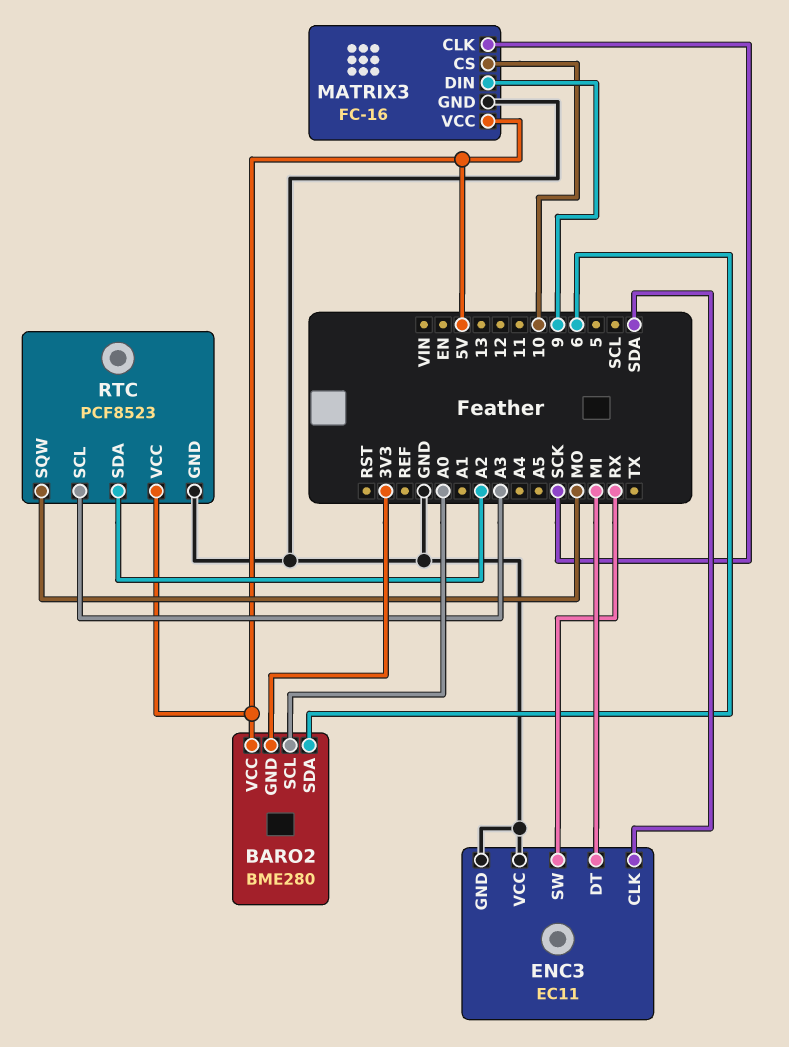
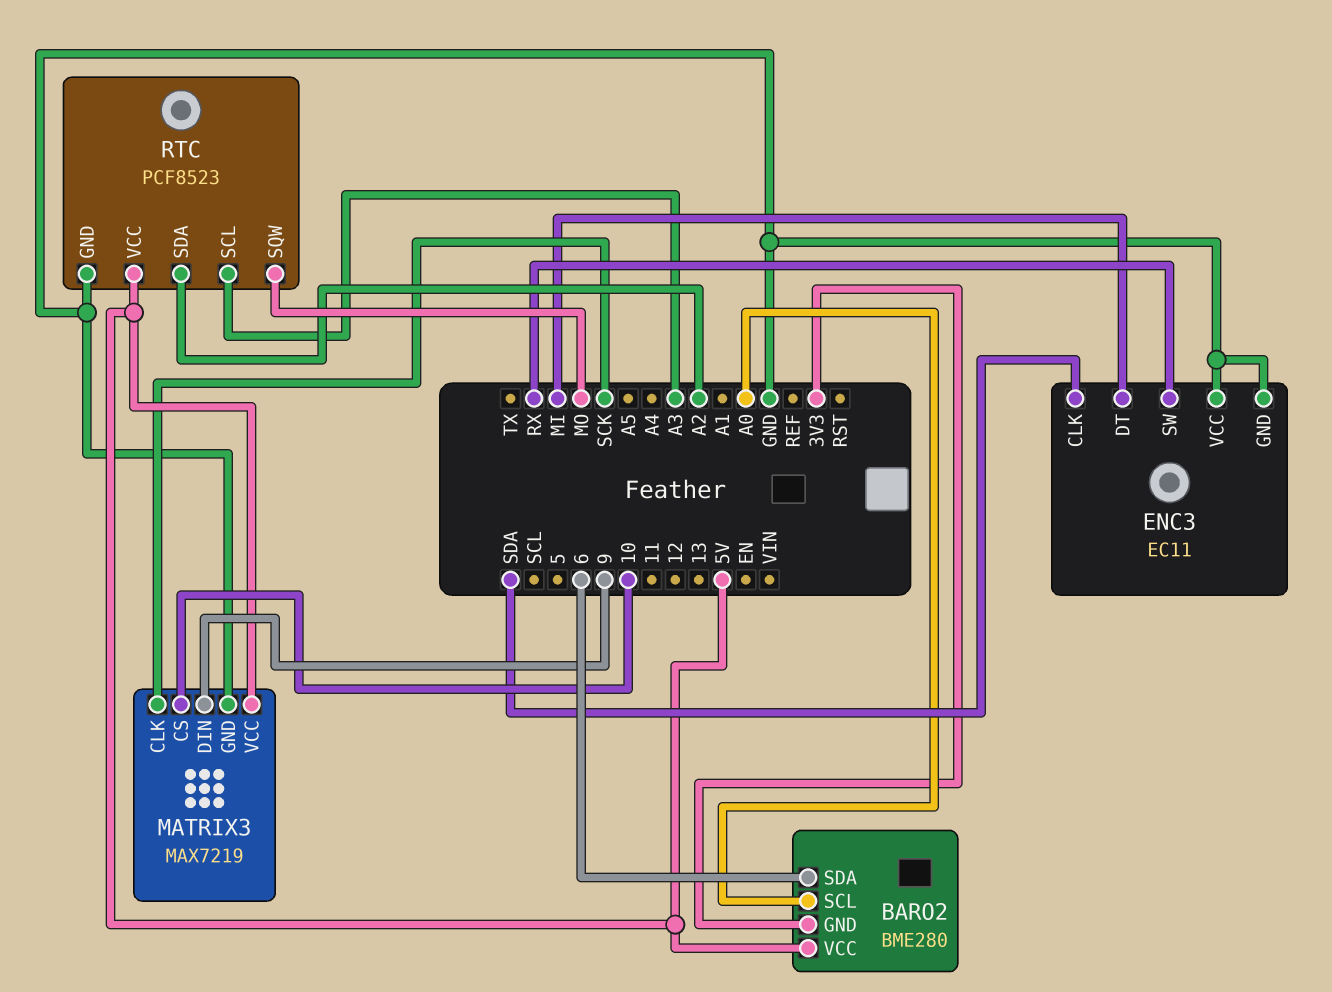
MATRIX3: FC-16 -> MAX7219

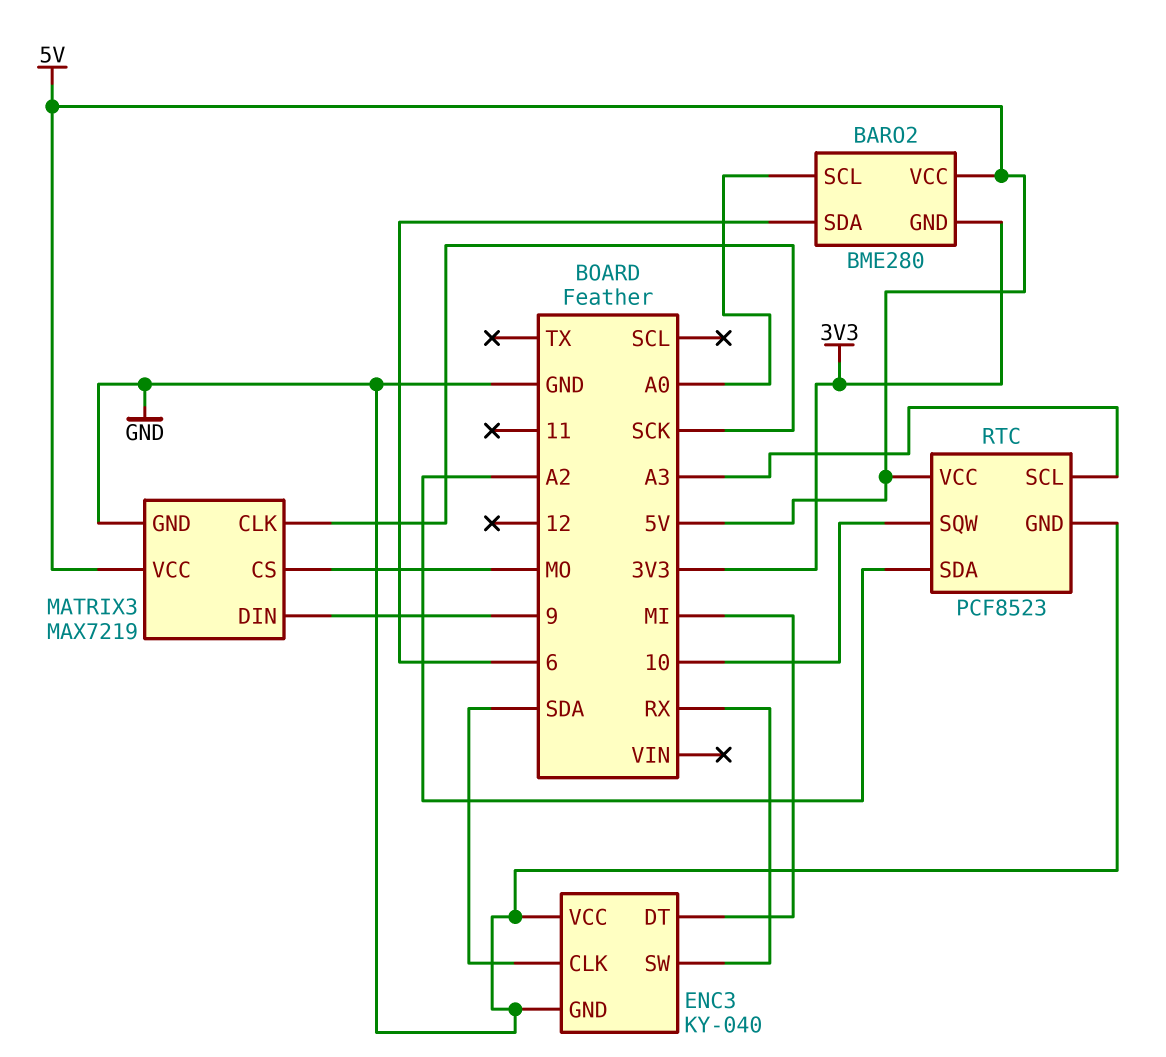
ENC3: EC11 -> KY-040
MATRIX3 pin CS: 10 -> MO
RTC pin SQW: MO -> 10

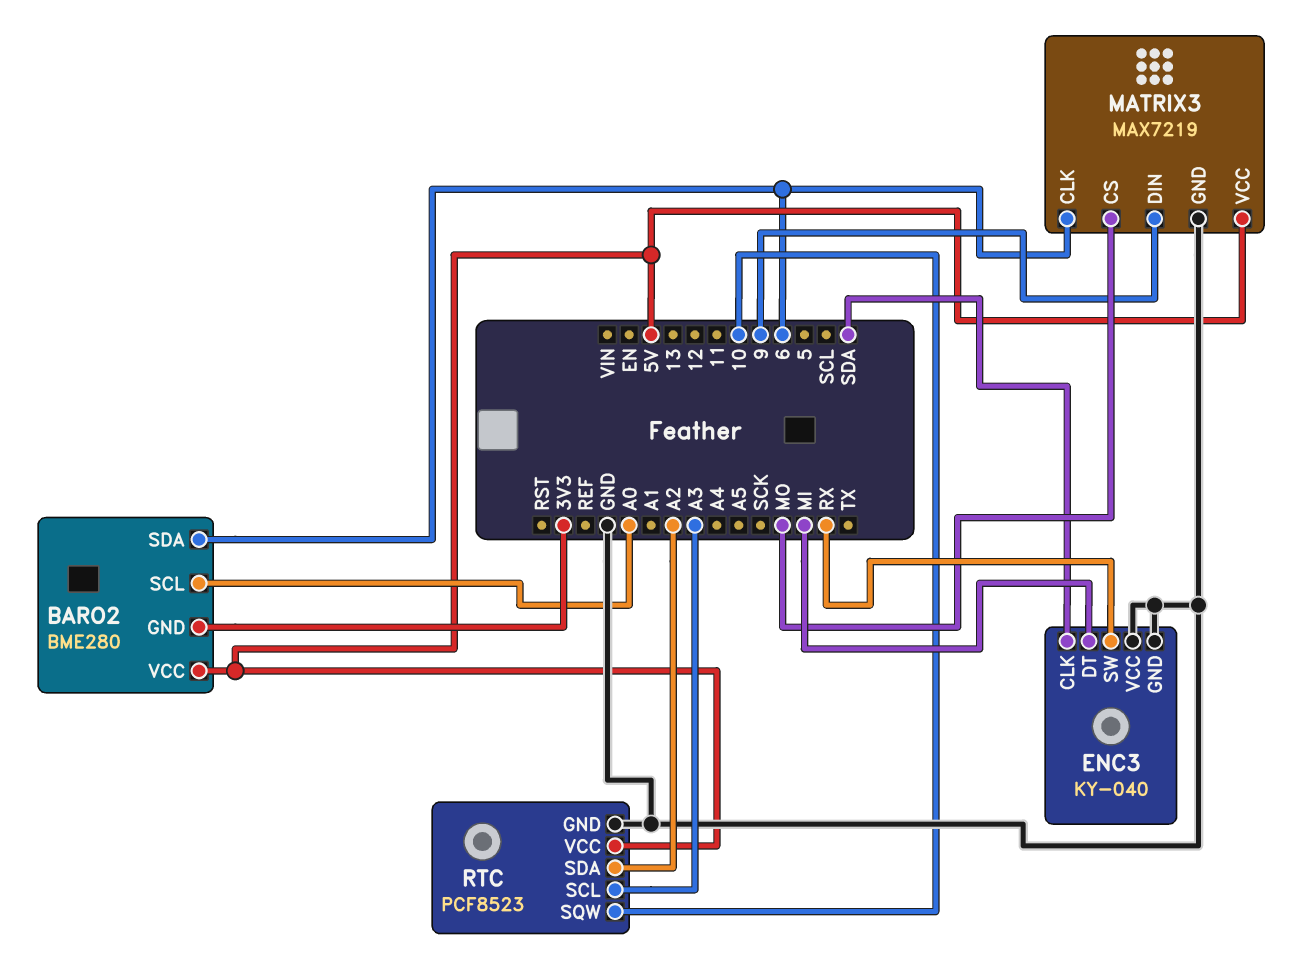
MATRIX3 pin CLK: SCK -> 6

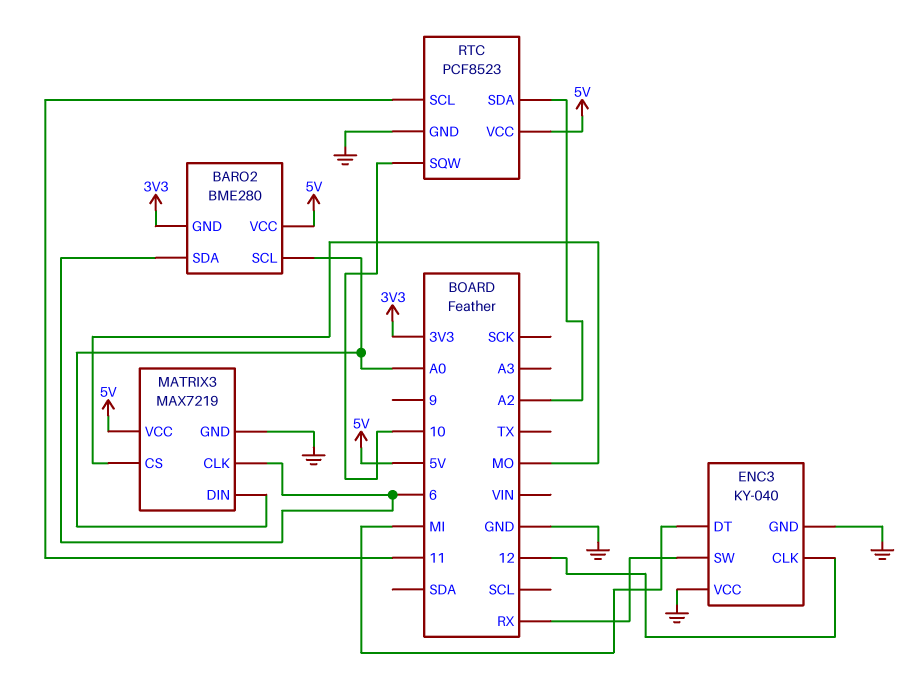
ENC3 pin CLK: SDA -> 12
MATRIX3 pin DIN: 9 -> A0
RTC pin SCL: A3 -> 11

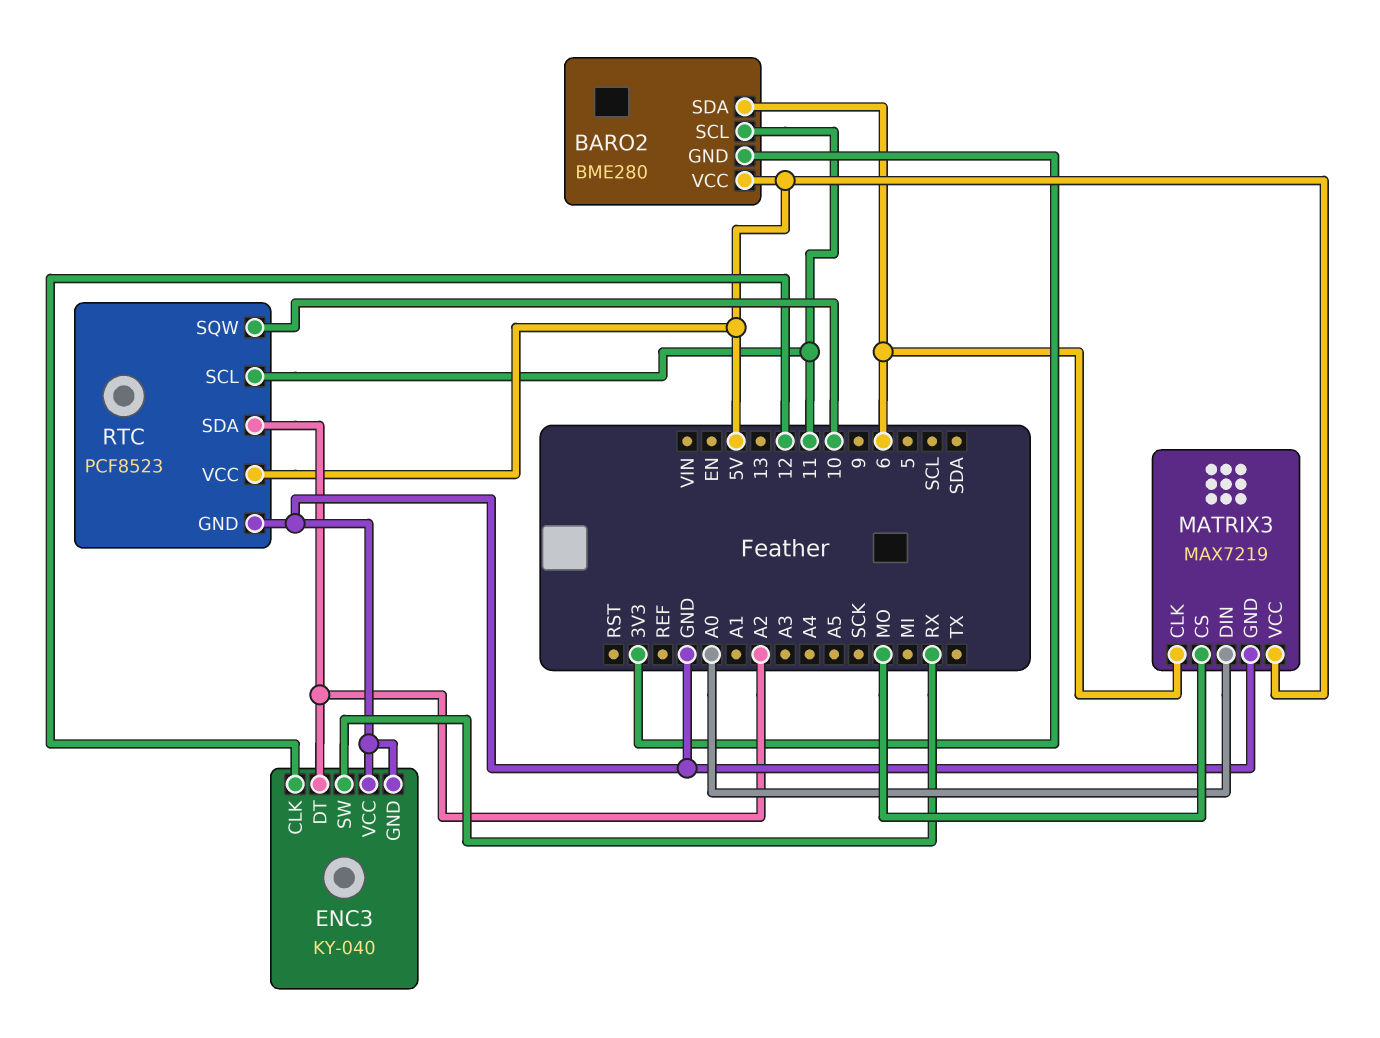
BARO2 pin SCL: A0 -> 11
ENC3 pin DT: MI -> A2

